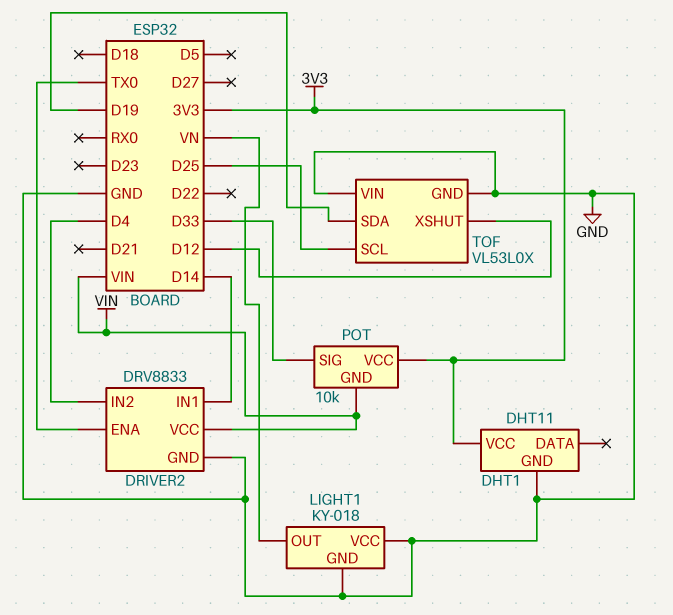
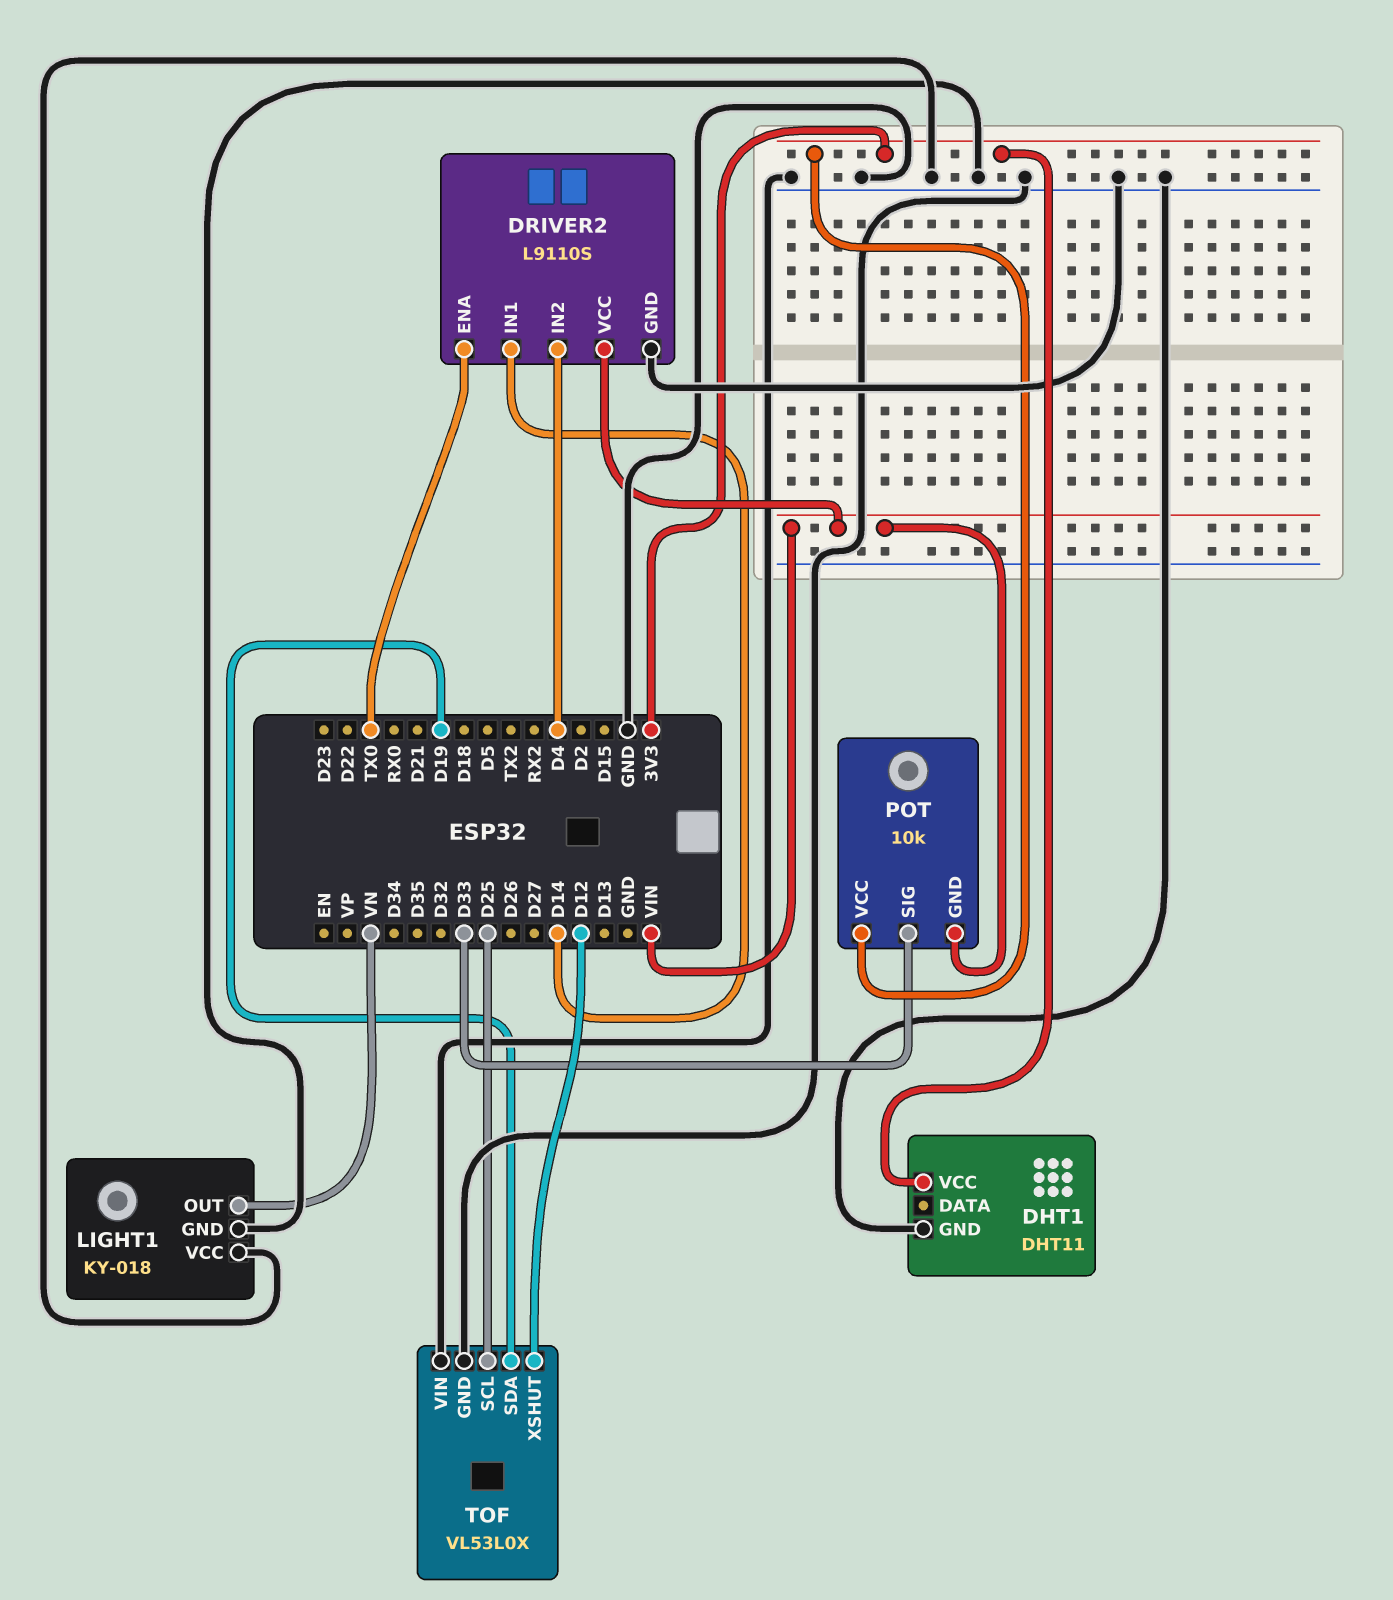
DRIVER2: DRV8833 -> L9110S

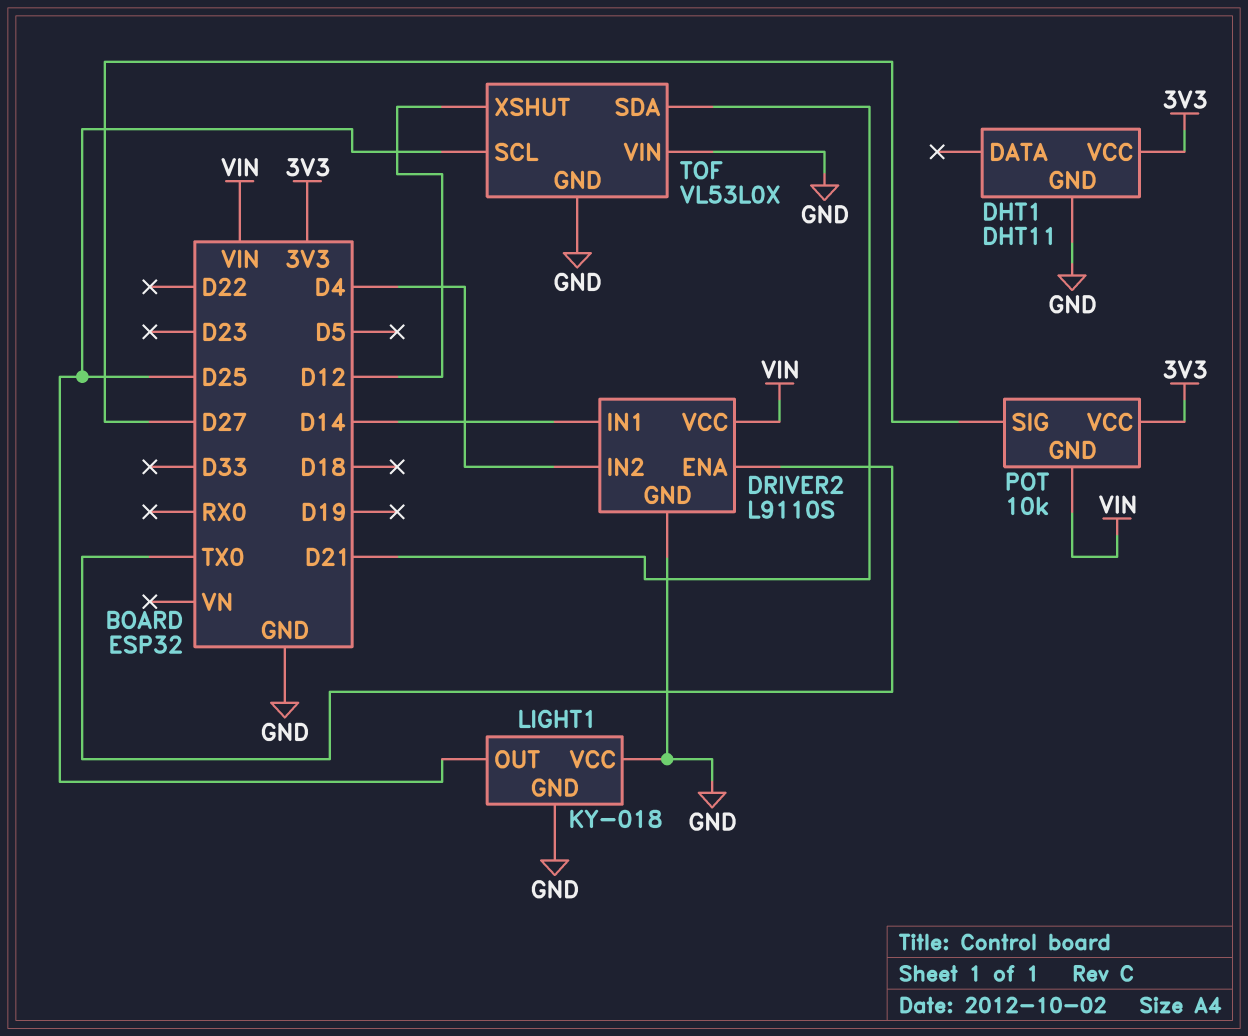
LIGHT1 pin OUT: VN -> D25
POT pin SIG: D33 -> D27
TOF pin SDA: D19 -> D21

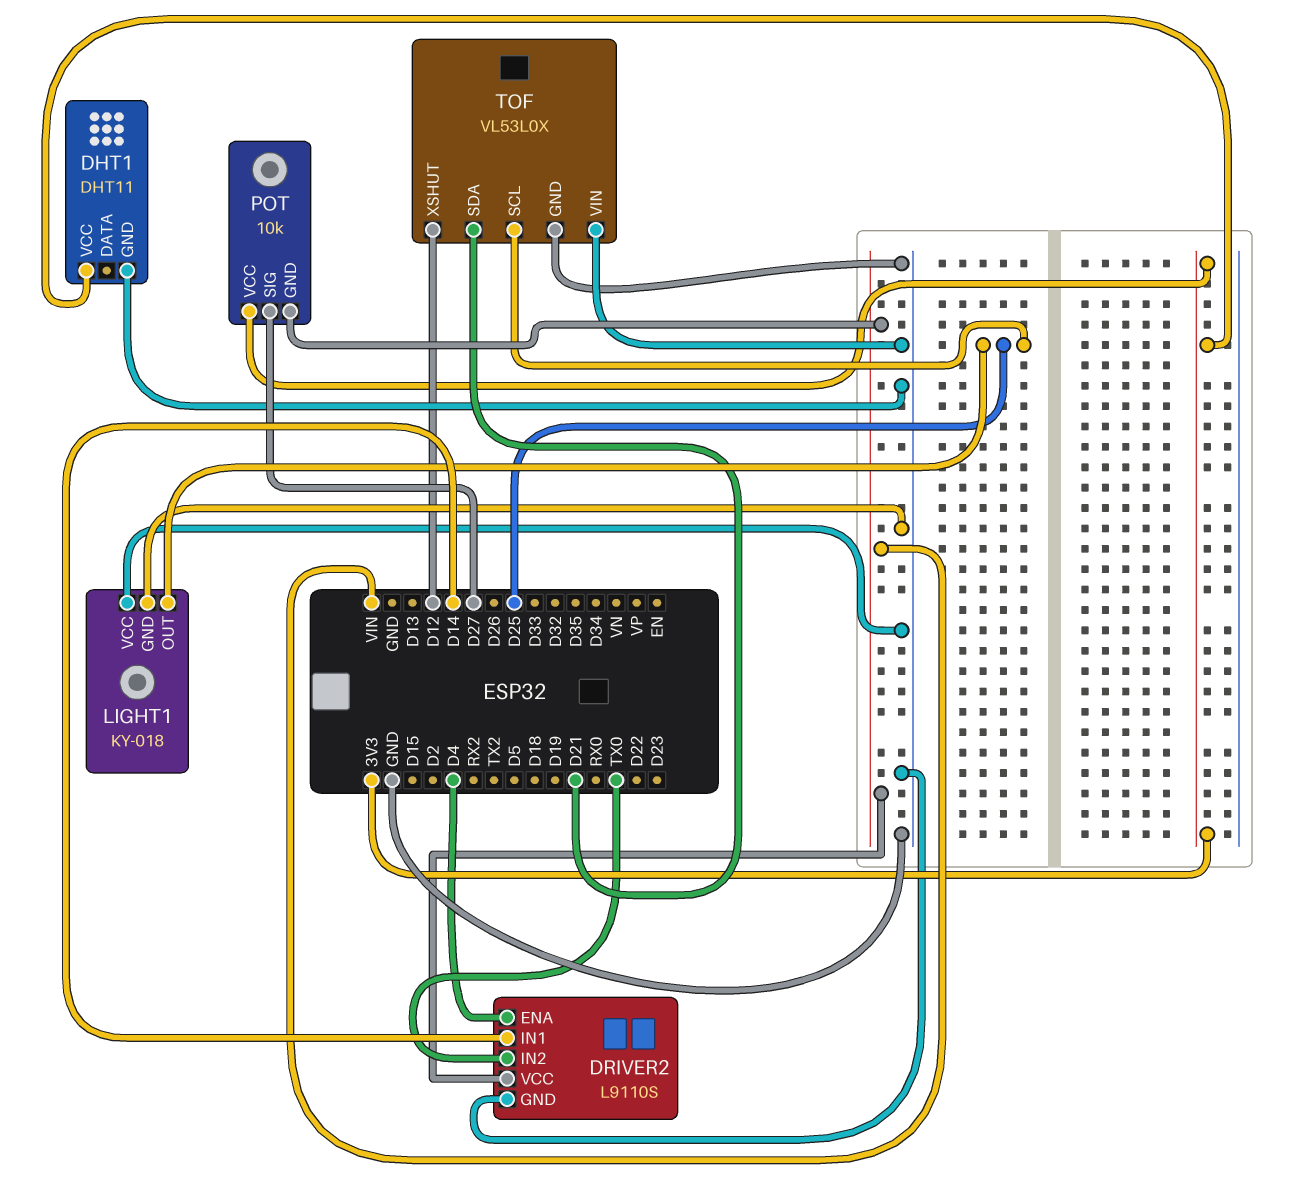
DRIVER2 pin ENA: TX0 -> D4
DRIVER2 pin IN2: D4 -> TX0

